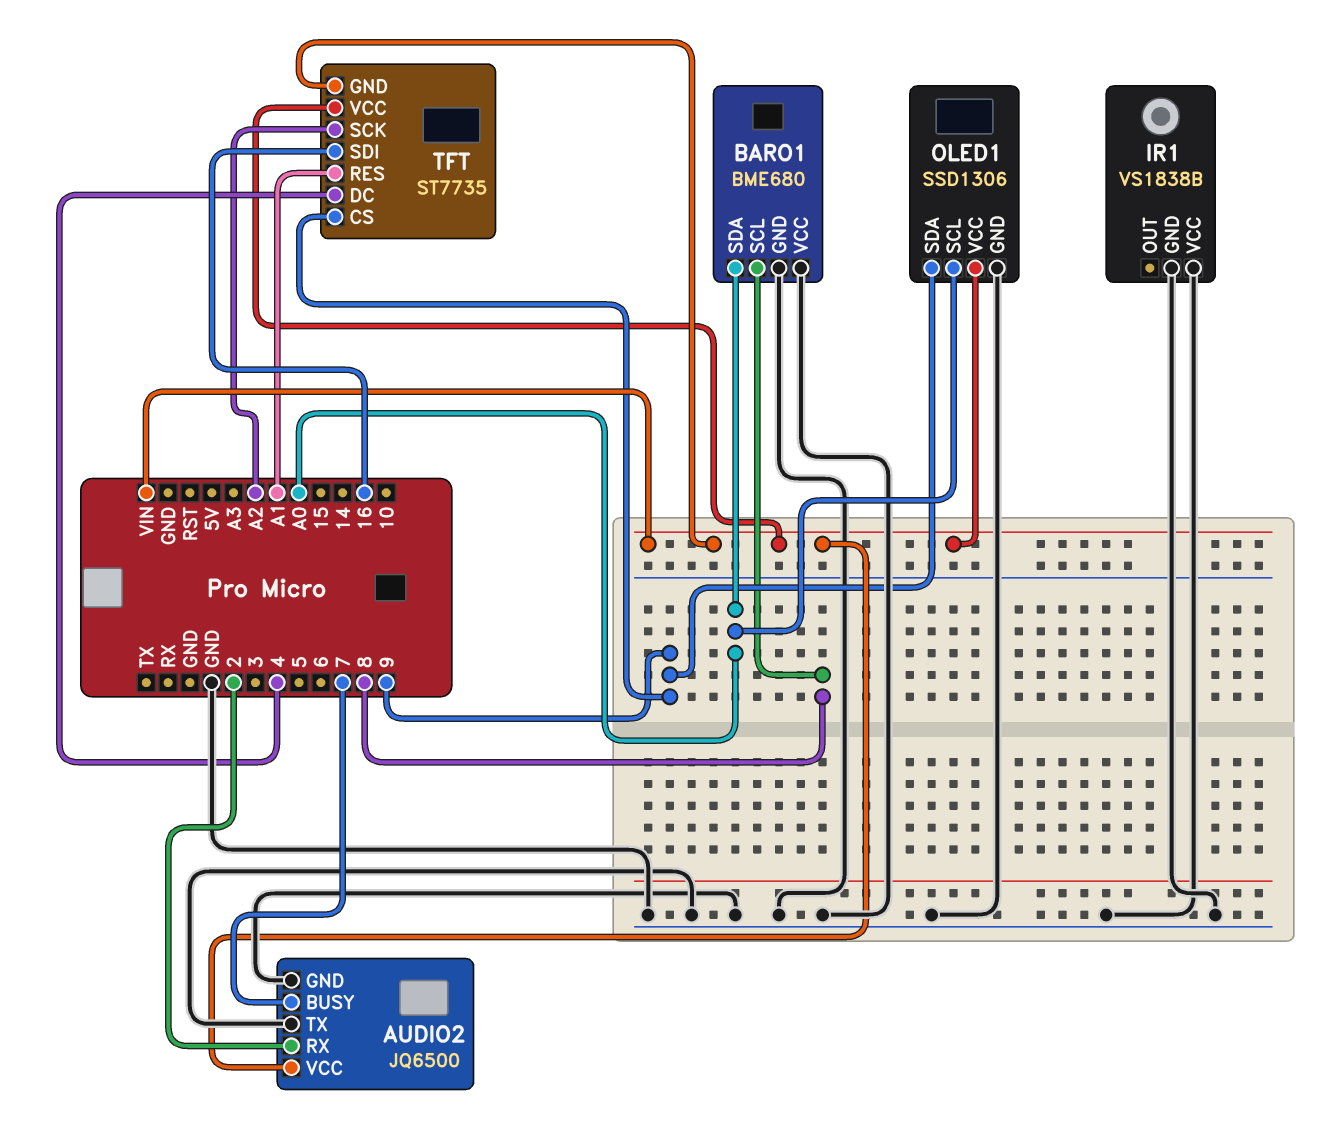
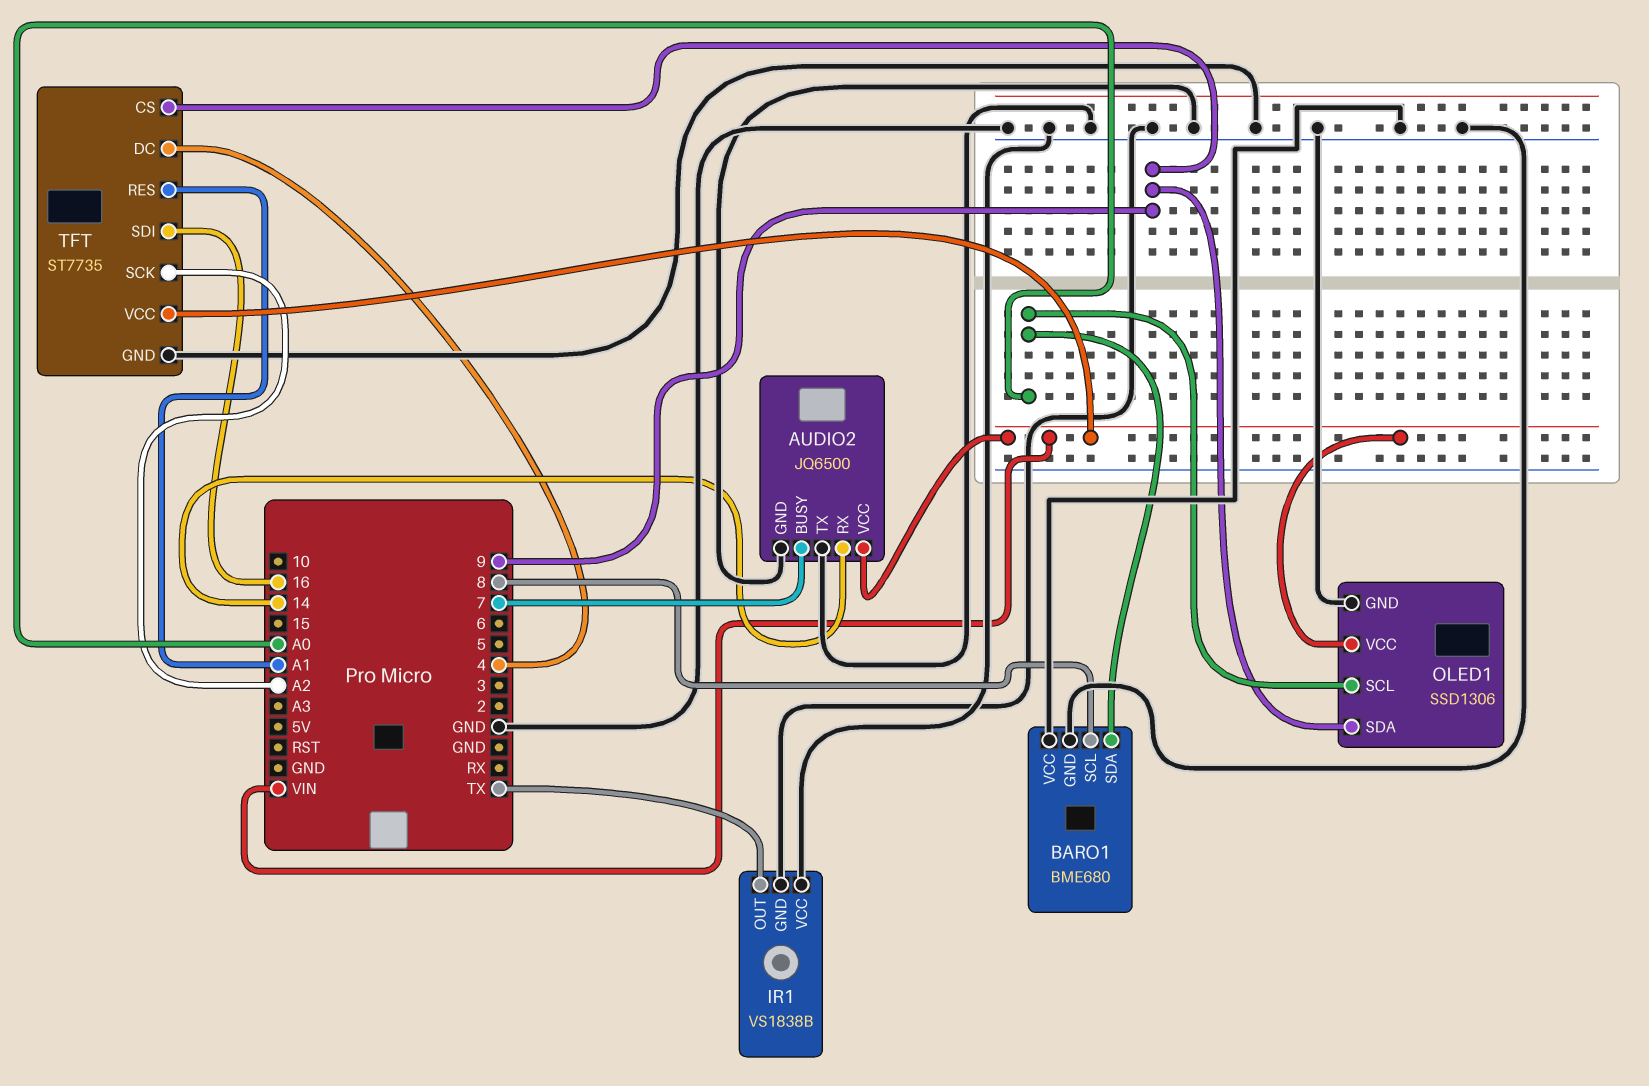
AUDIO2 pin RX: 2 -> 14
IR1 pin OUT: none -> TX
TFT pin GND: VIN -> GND

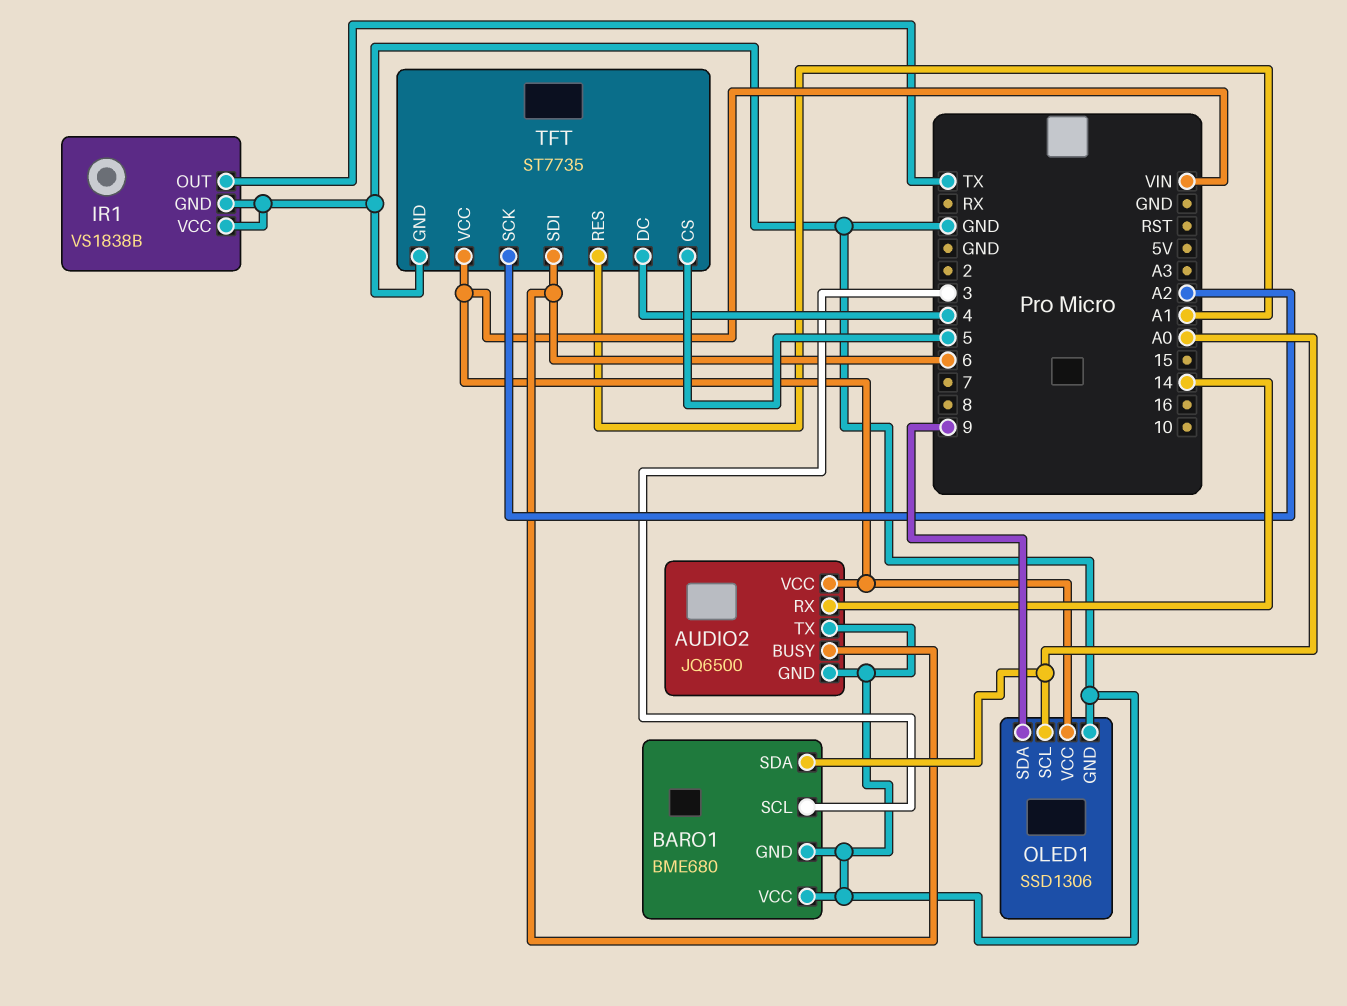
AUDIO2 pin BUSY: 7 -> 6
BARO1 pin SCL: 8 -> 3
TFT pin CS: 9 -> 5
TFT pin SDI: 16 -> 6

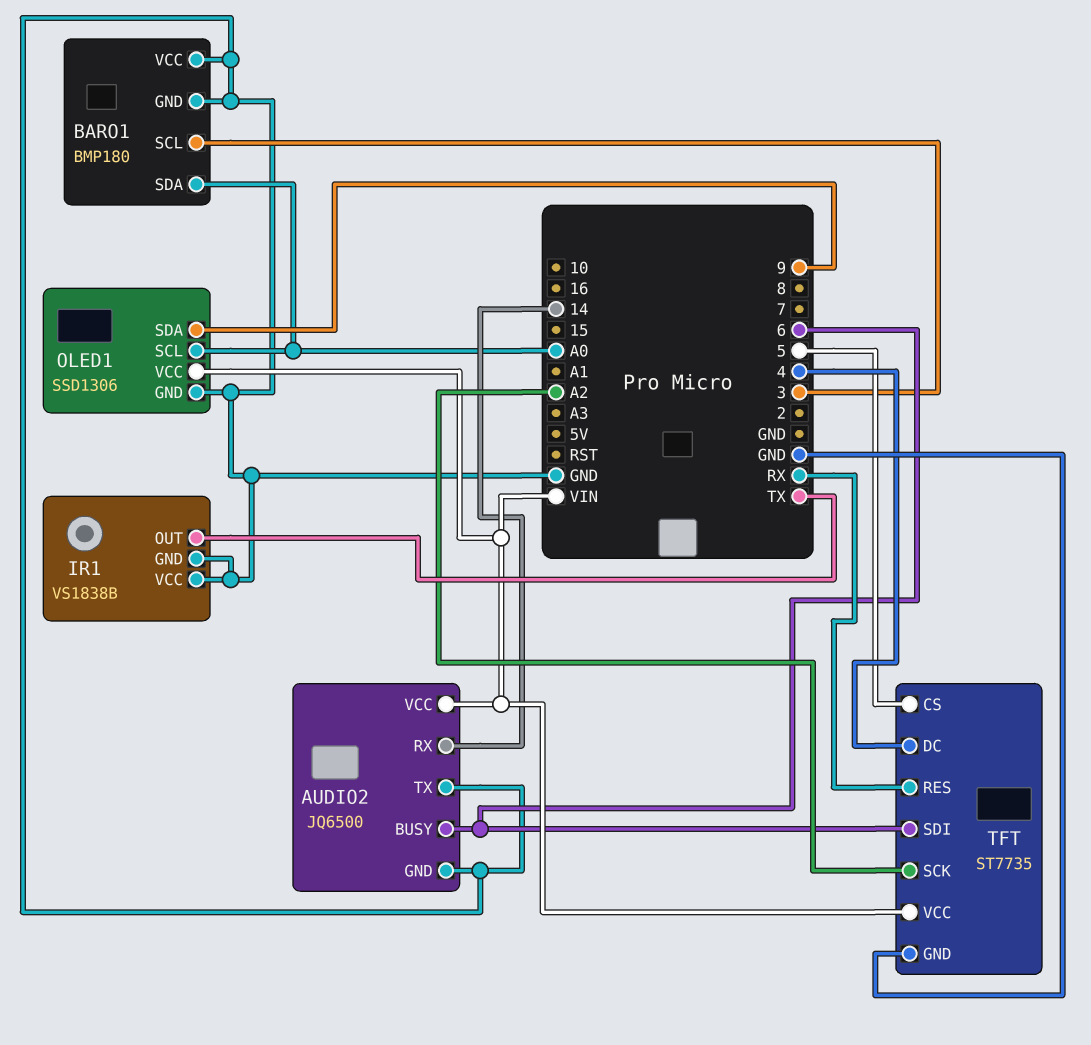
BARO1: BME680 -> BMP180
TFT pin RES: A1 -> RX

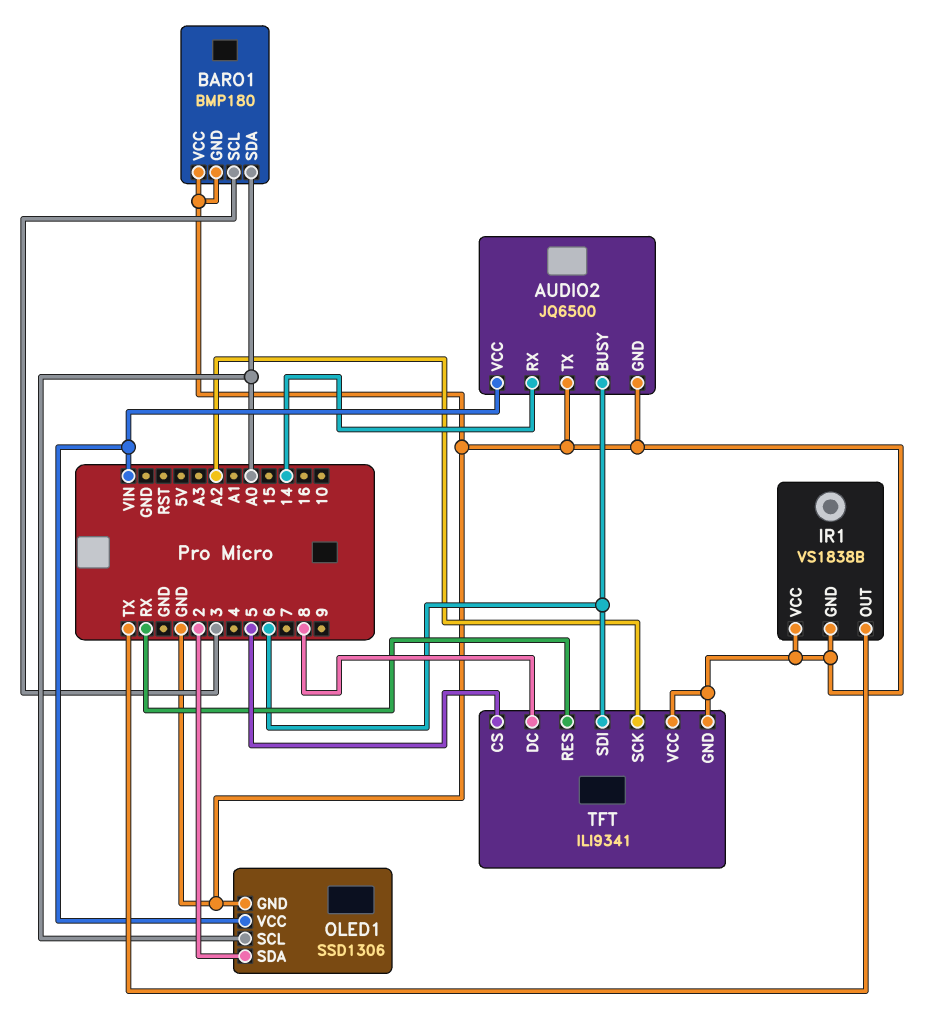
OLED1 pin SDA: 9 -> 2
TFT: ST7735 -> ILI9341
TFT pin DC: 4 -> 8
TFT pin VCC: VIN -> GND

